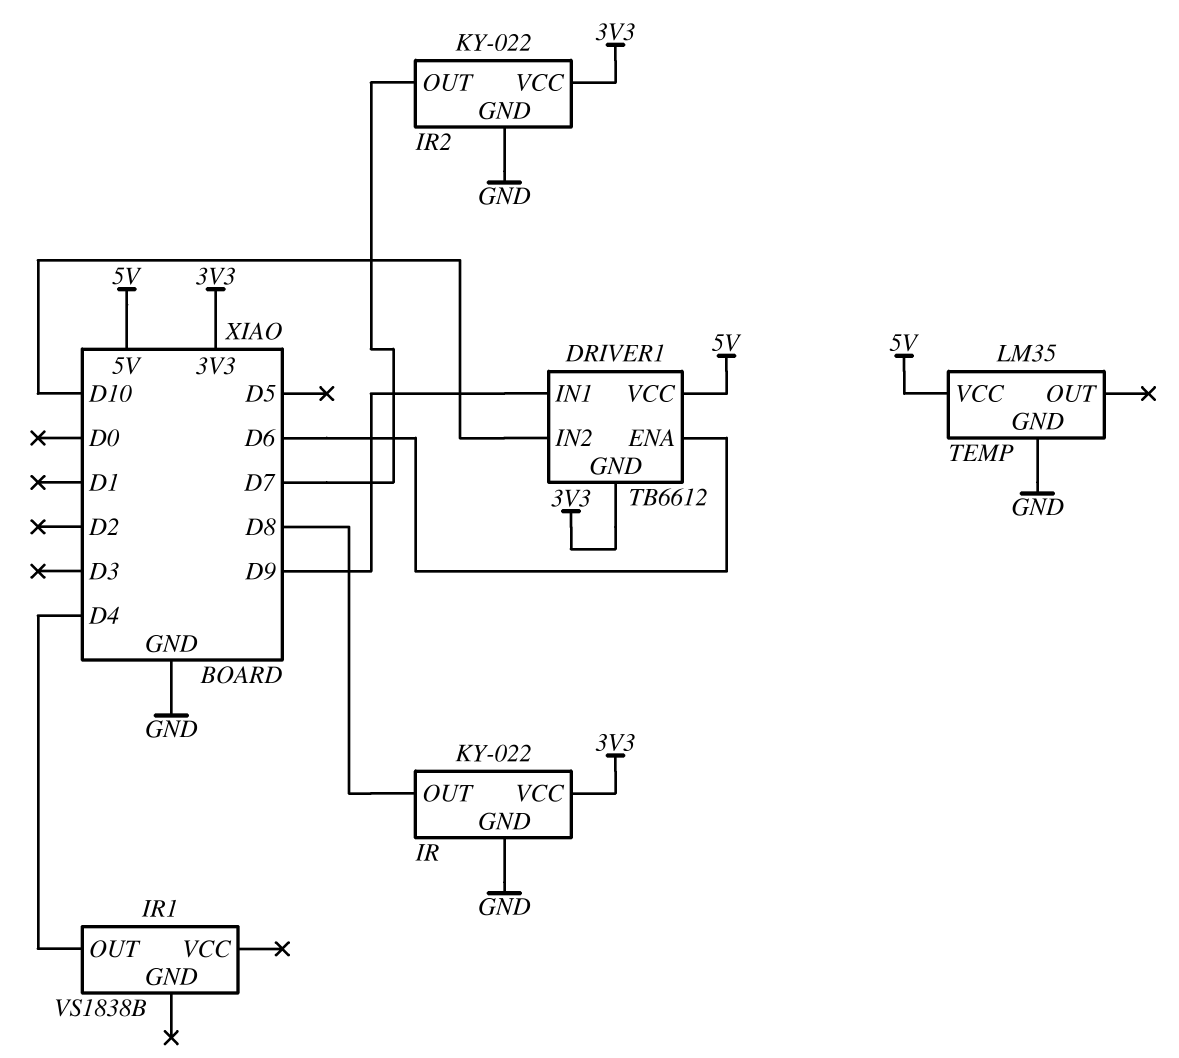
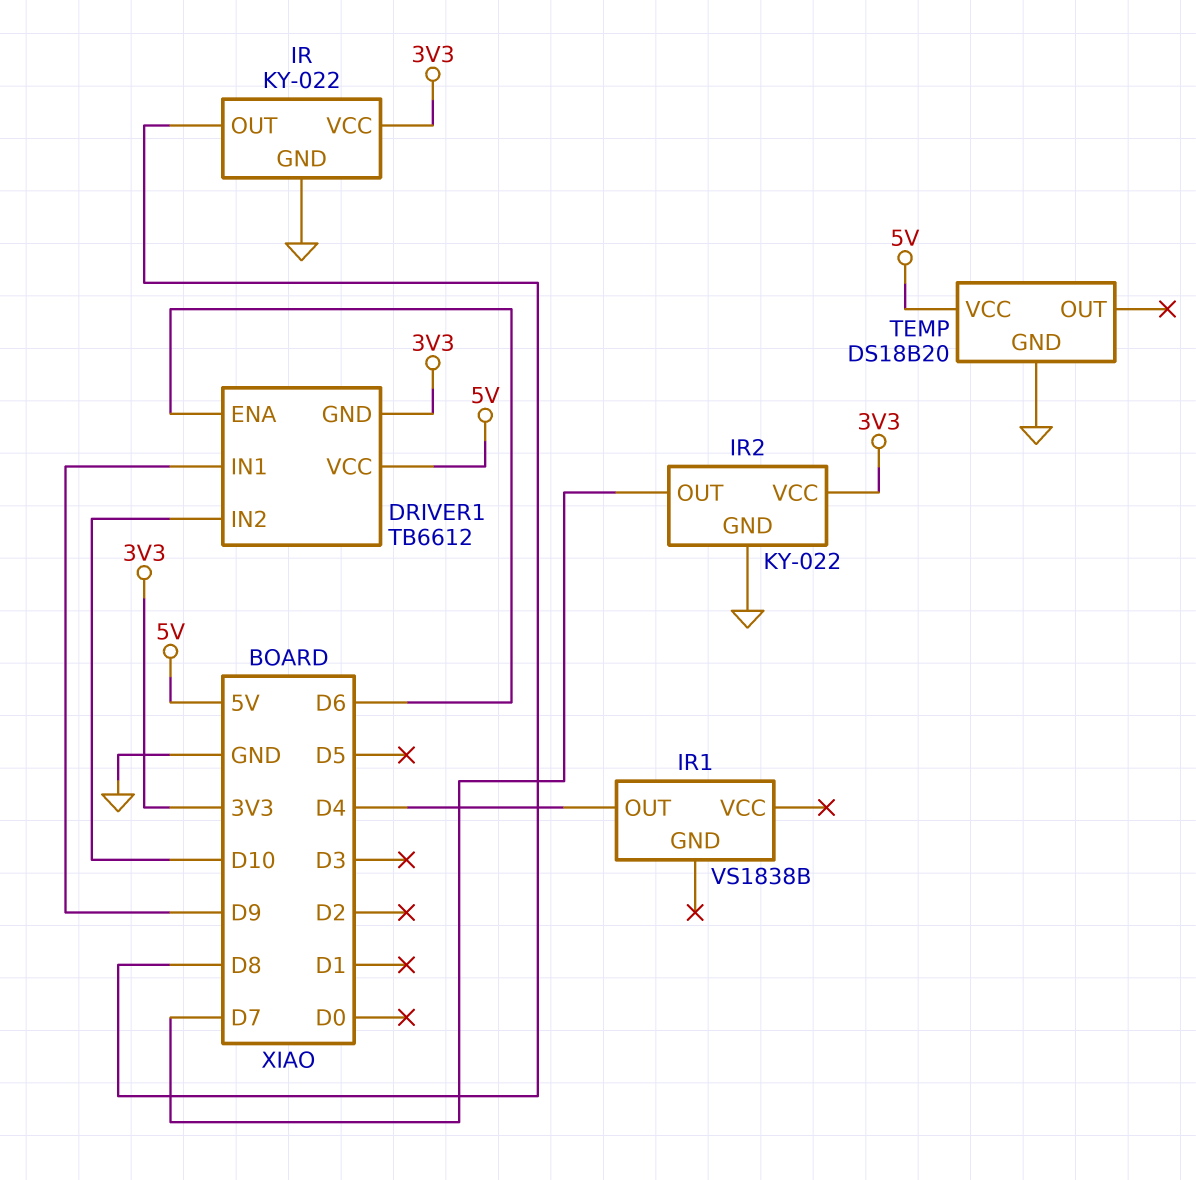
TEMP: LM35 -> DS18B20

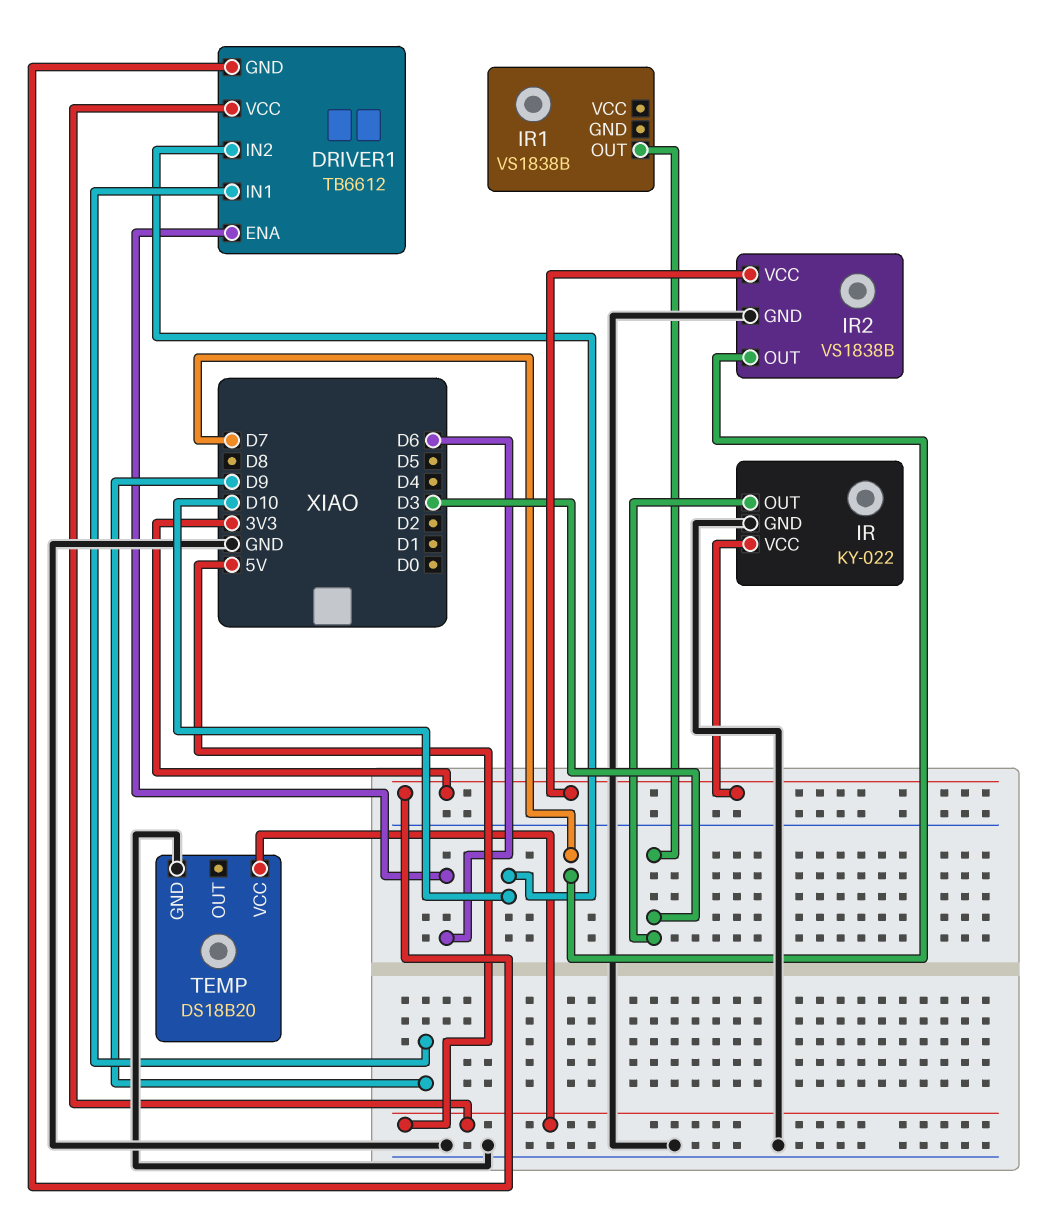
IR pin OUT: D8 -> D3
IR1 pin OUT: D4 -> D3
IR2: KY-022 -> VS1838B

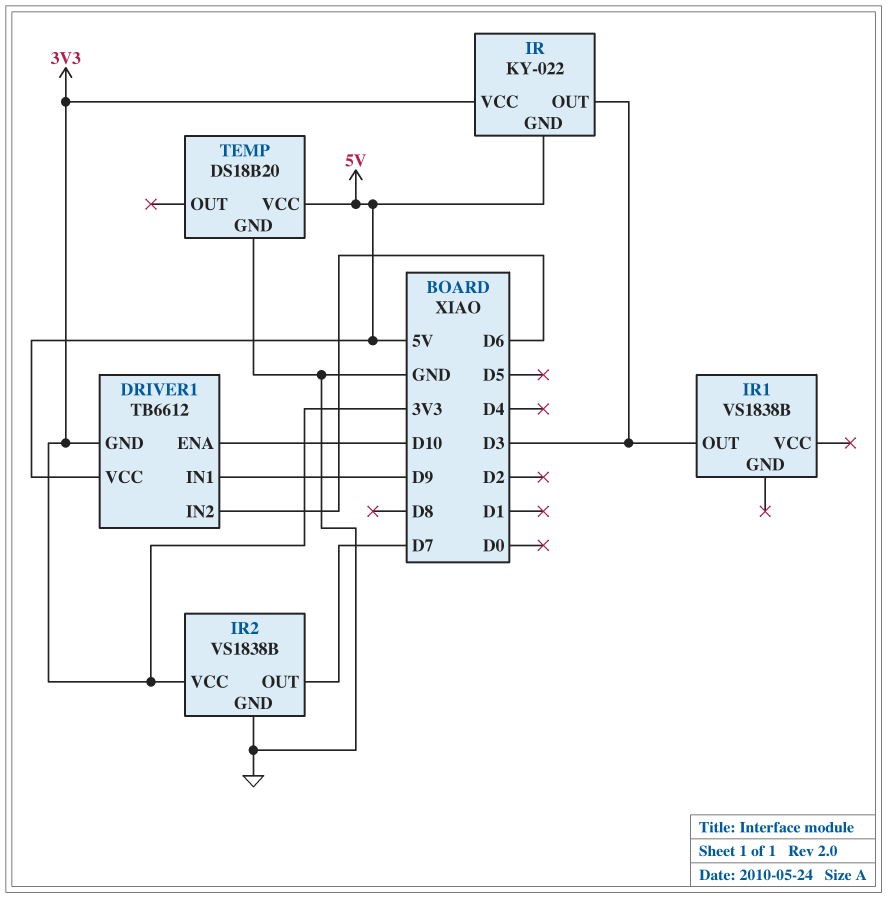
DRIVER1 pin ENA: D6 -> D10
DRIVER1 pin IN2: D10 -> D6
IR pin GND: GND -> 5V

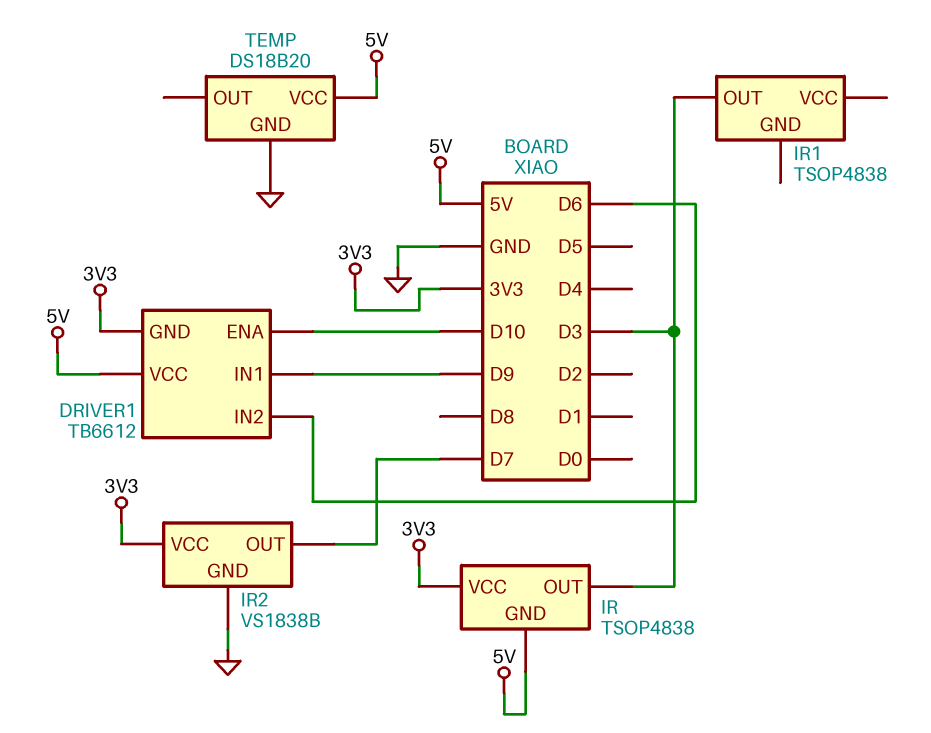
IR: KY-022 -> TSOP4838
IR1: VS1838B -> TSOP4838

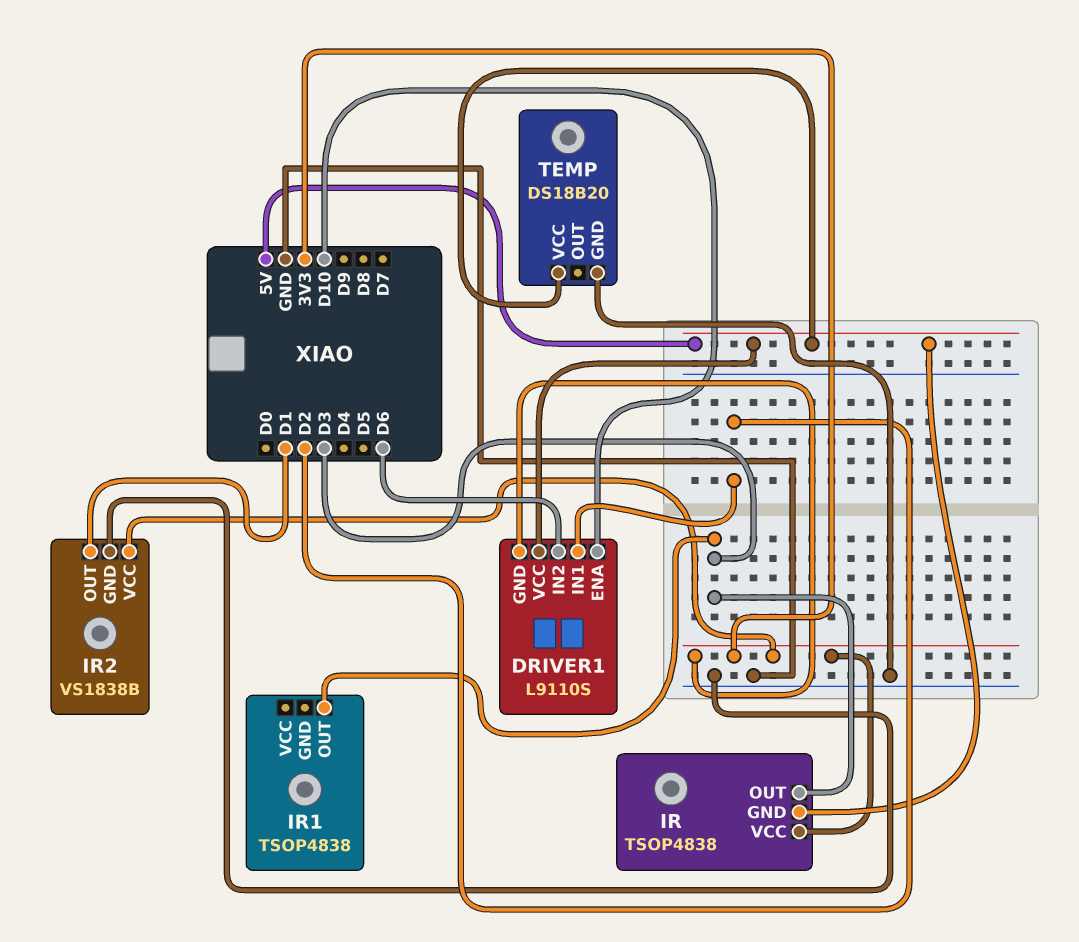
DRIVER1: TB6612 -> L9110S
DRIVER1 pin IN1: D9 -> D2
IR2 pin OUT: D7 -> D1

